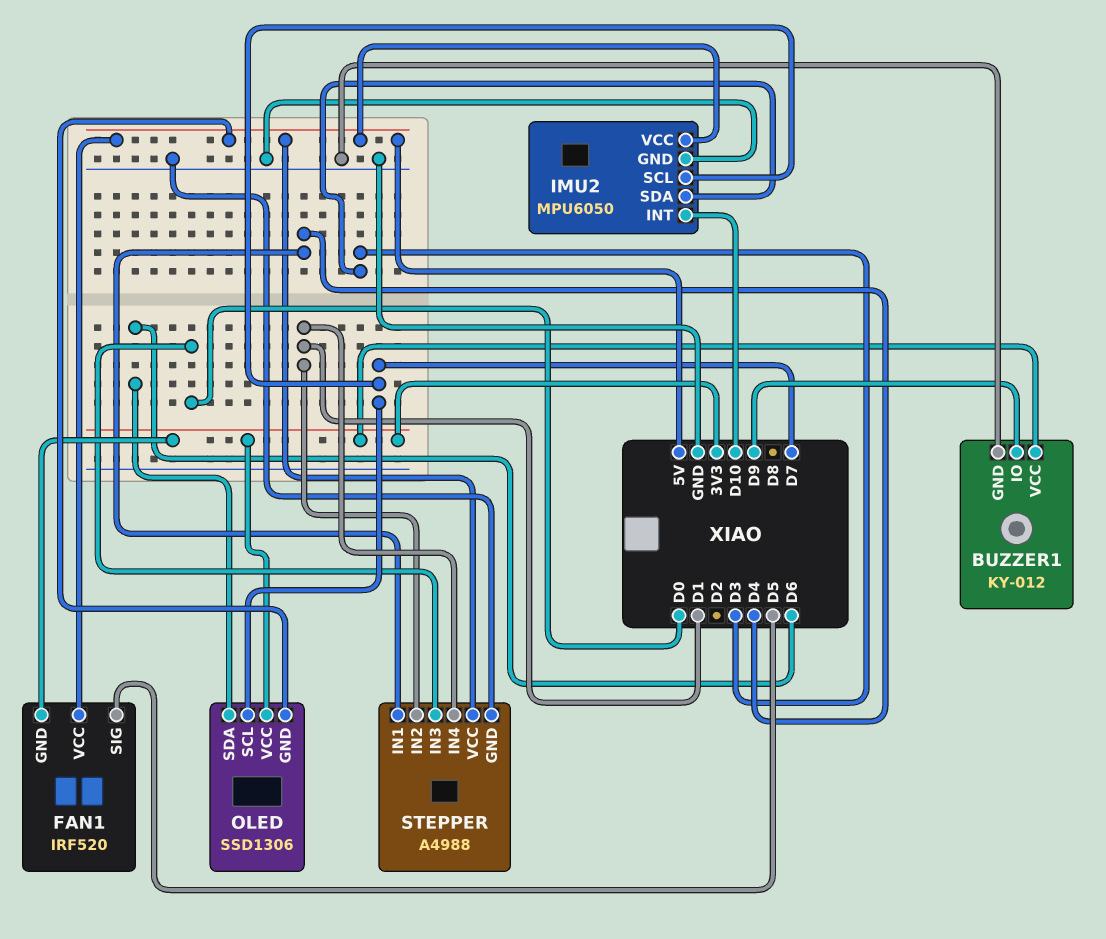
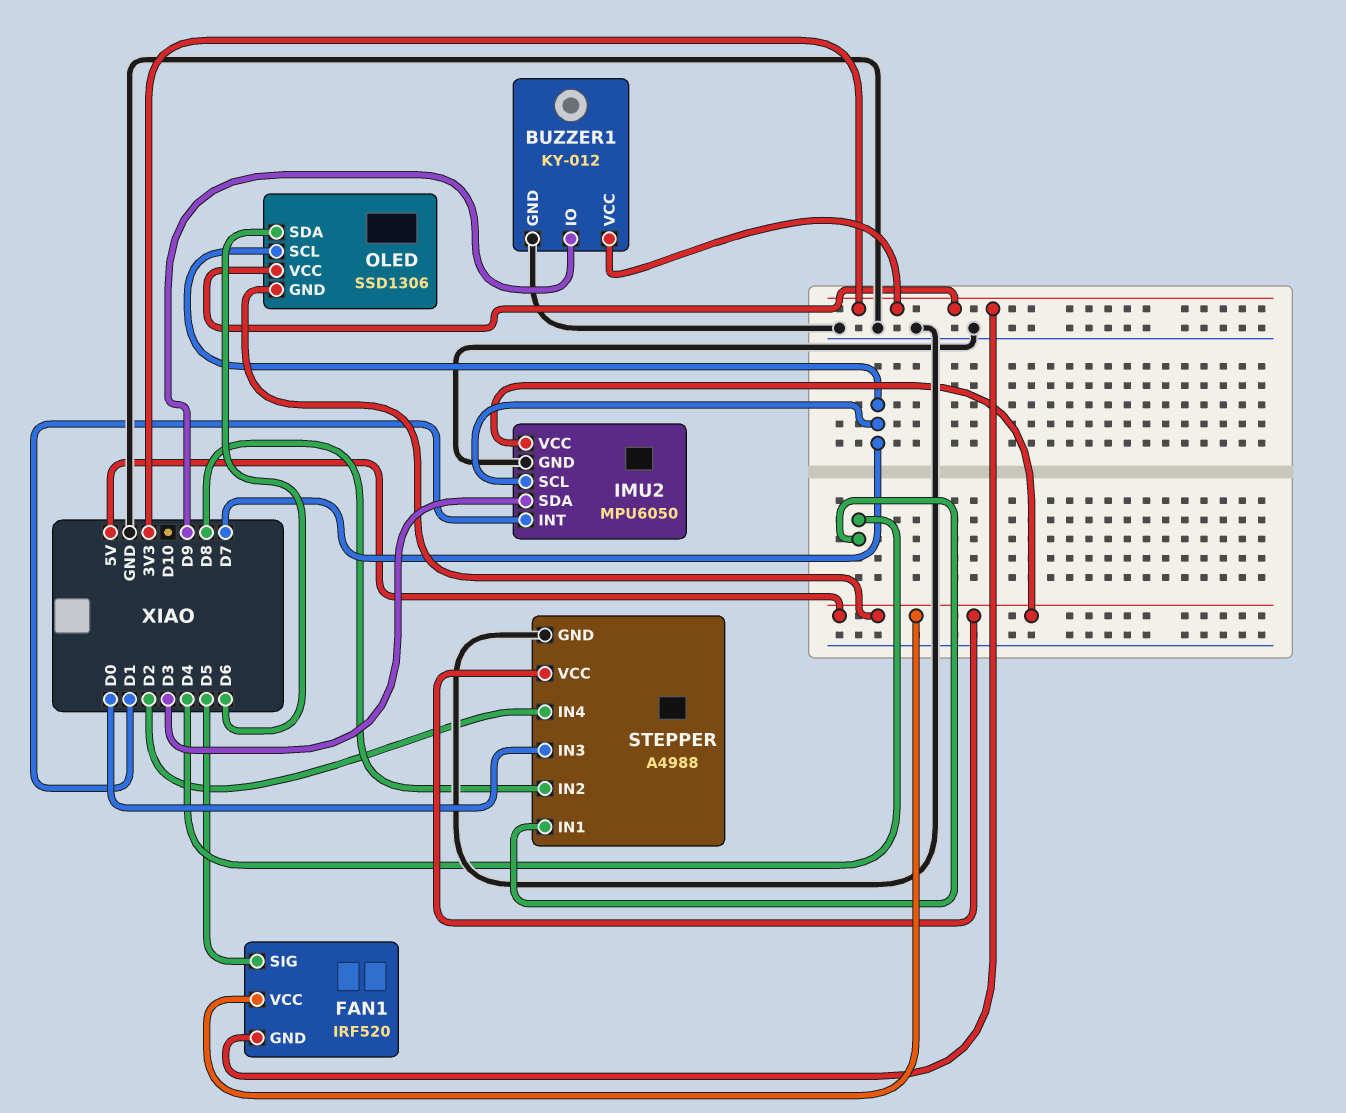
IMU2 pin INT: D10 -> D1
STEPPER pin IN2: D1 -> D8
STEPPER pin IN4: D1 -> D2

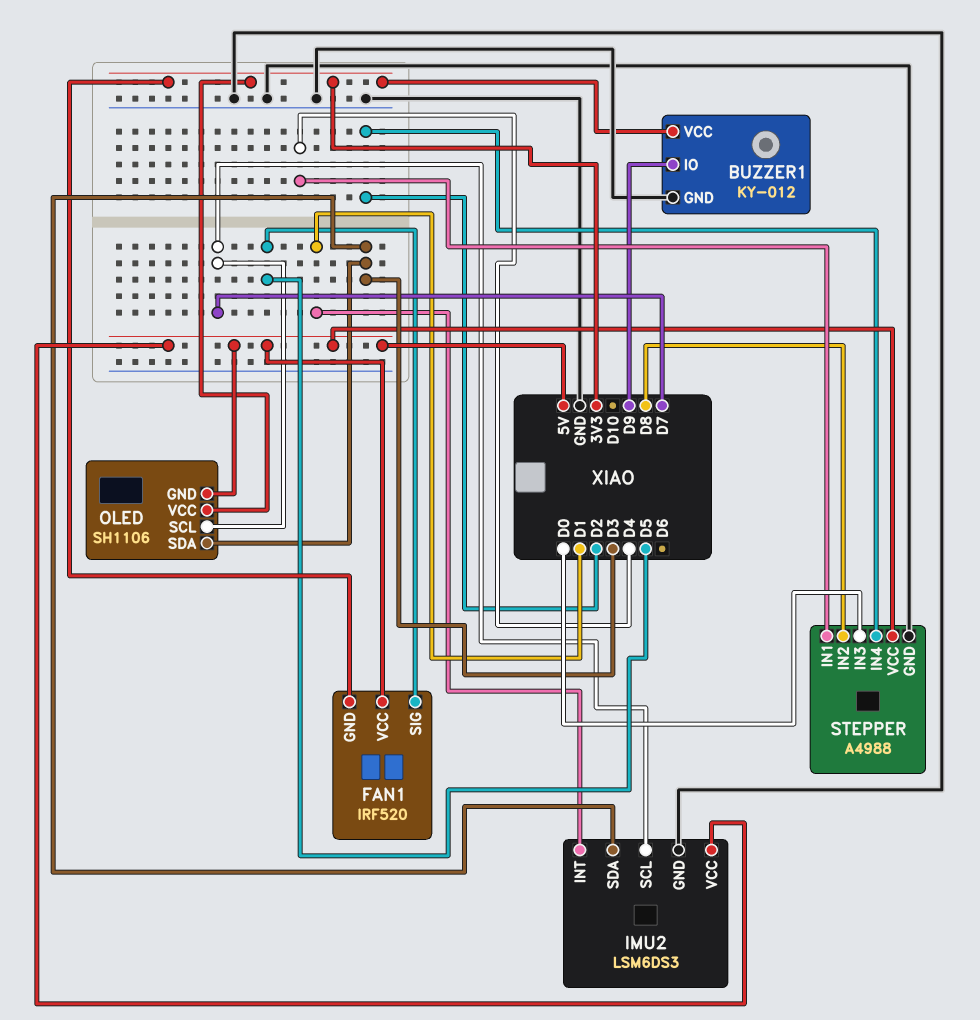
IMU2: MPU6050 -> LSM6DS3
OLED: SSD1306 -> SH1106
OLED pin SDA: D6 -> D3

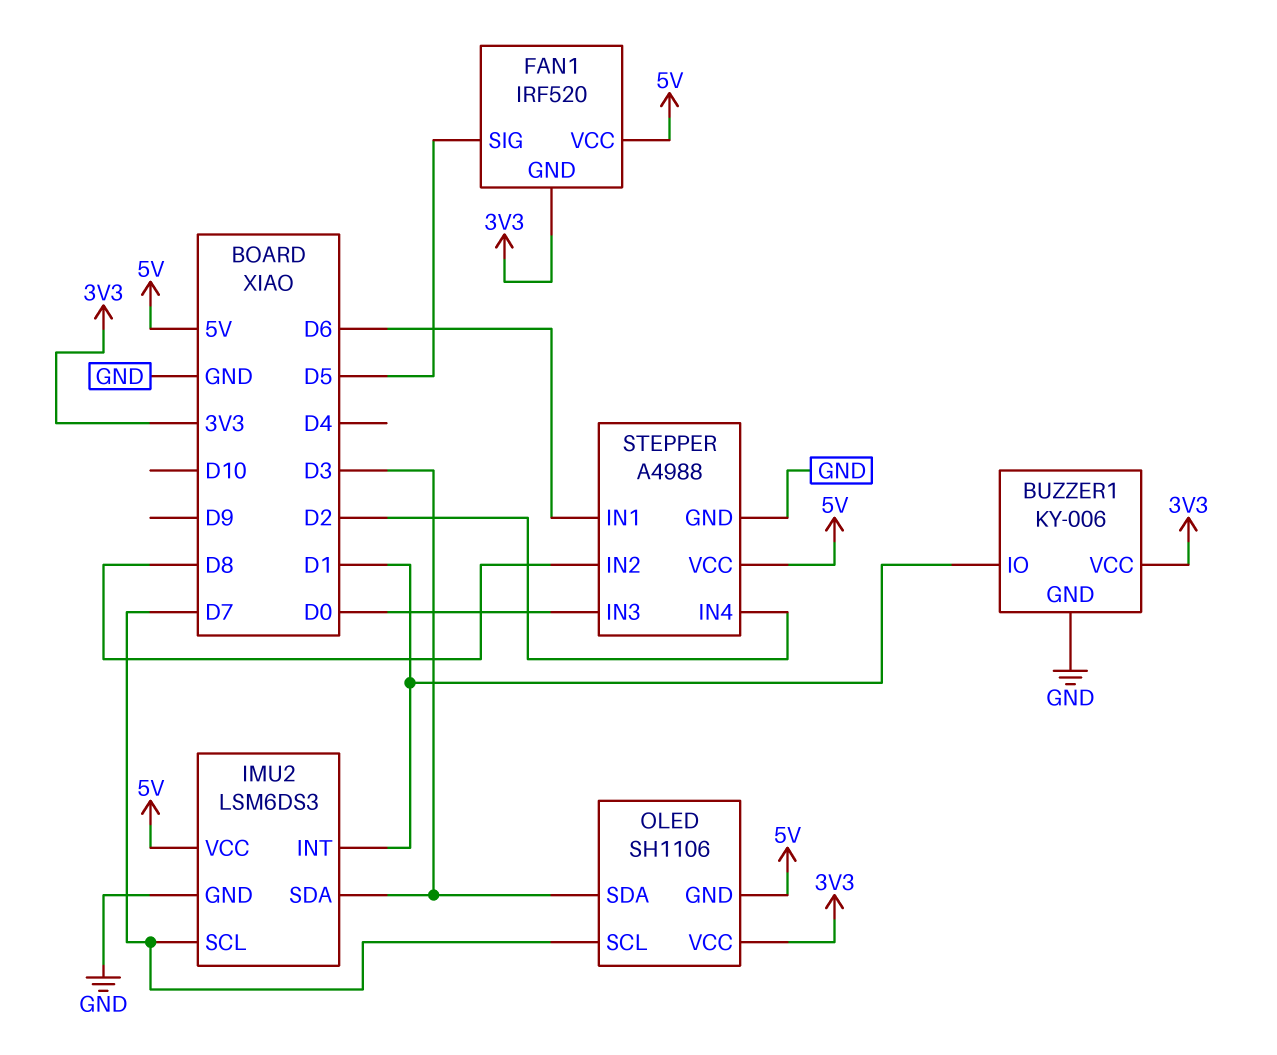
BUZZER1: KY-012 -> KY-006
BUZZER1 pin IO: D9 -> D1
STEPPER pin IN1: D4 -> D6

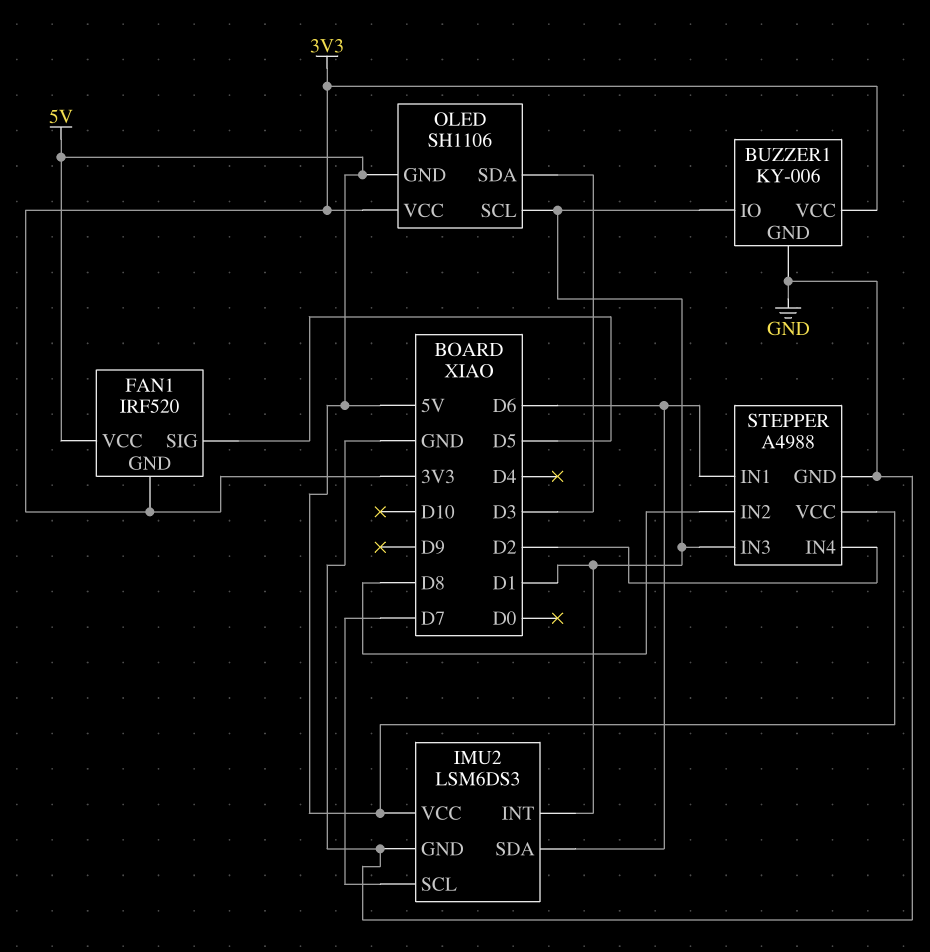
IMU2 pin SDA: D3 -> D6
OLED pin SCL: D7 -> D1
STEPPER pin IN3: D0 -> D1

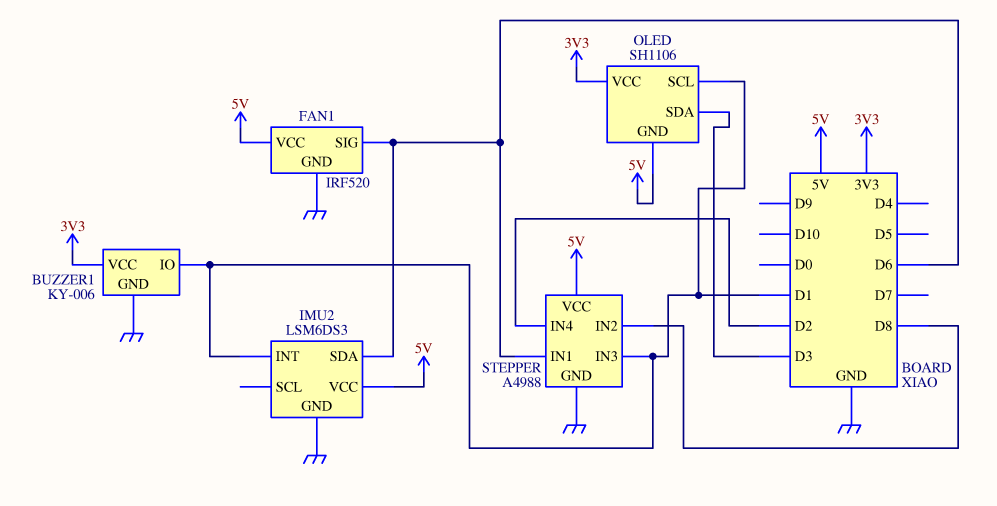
FAN1 pin GND: 3V3 -> GND
FAN1 pin SIG: D5 -> D6
IMU2 pin SCL: D7 -> none

